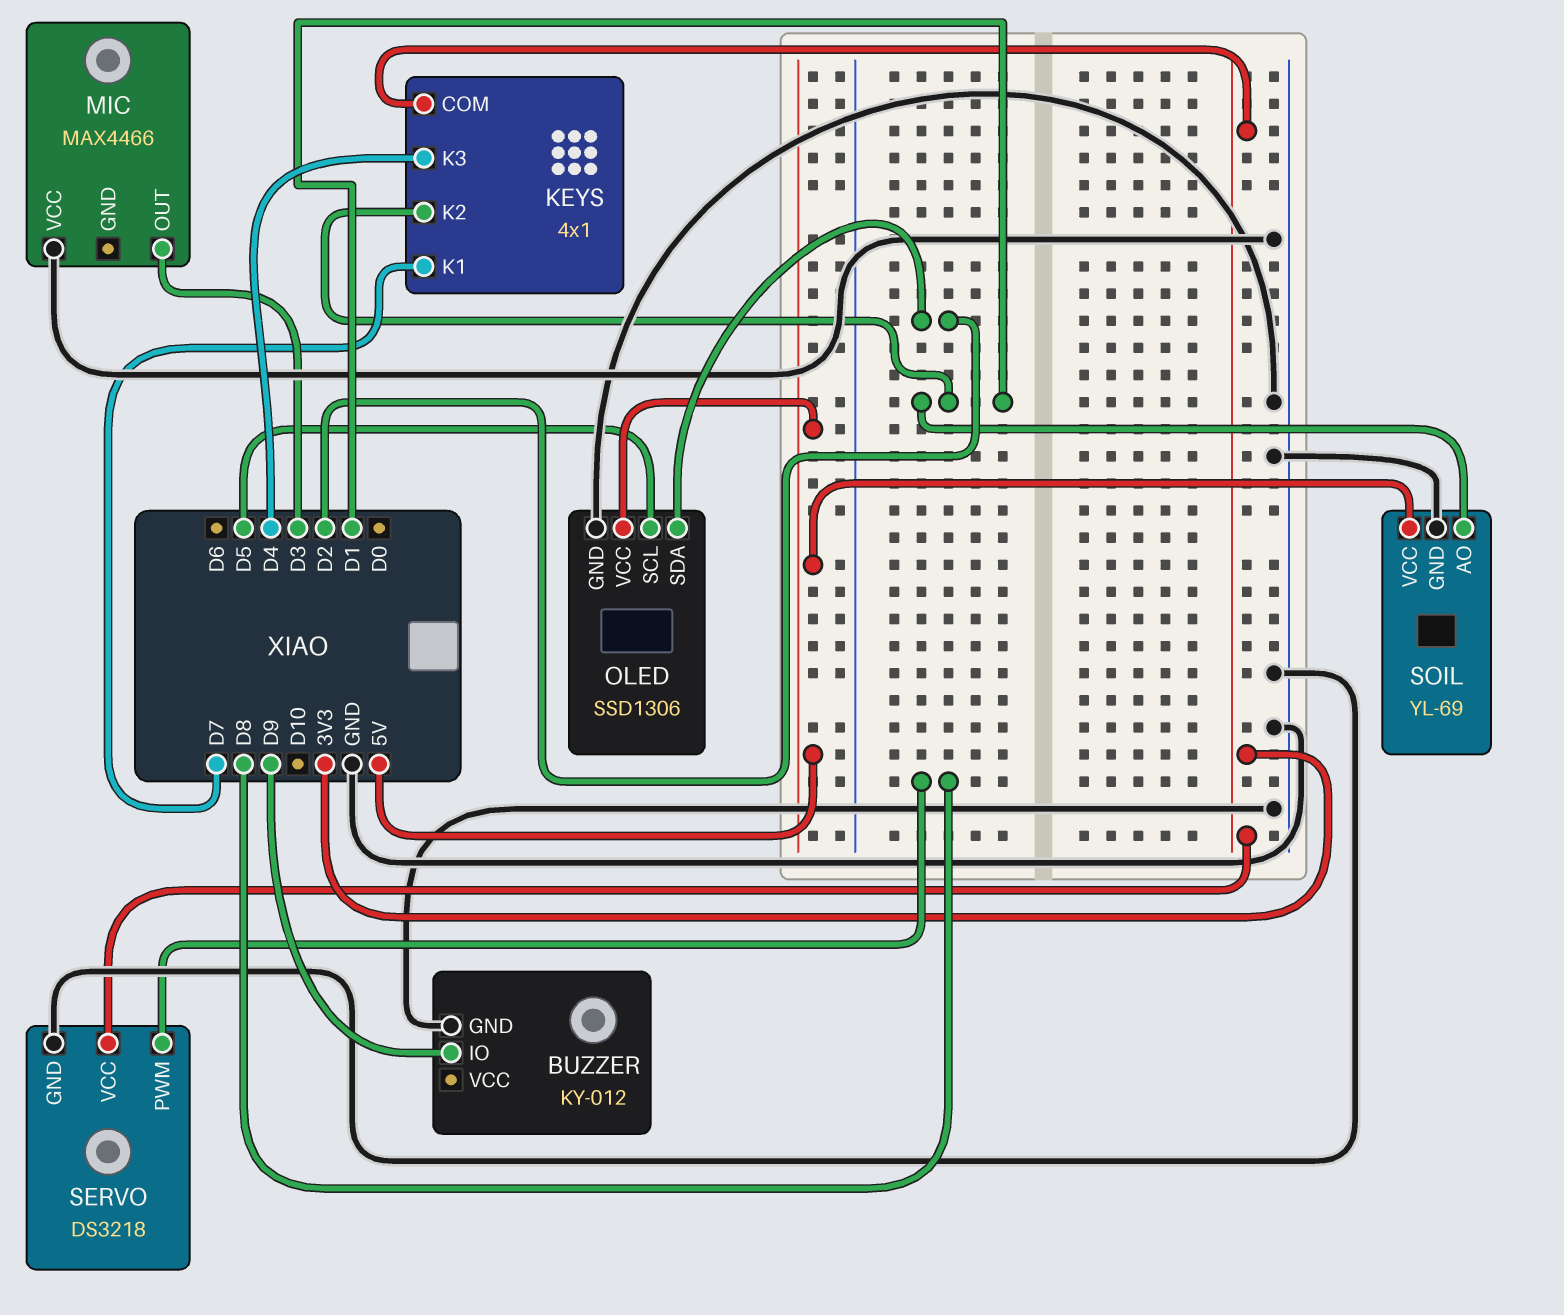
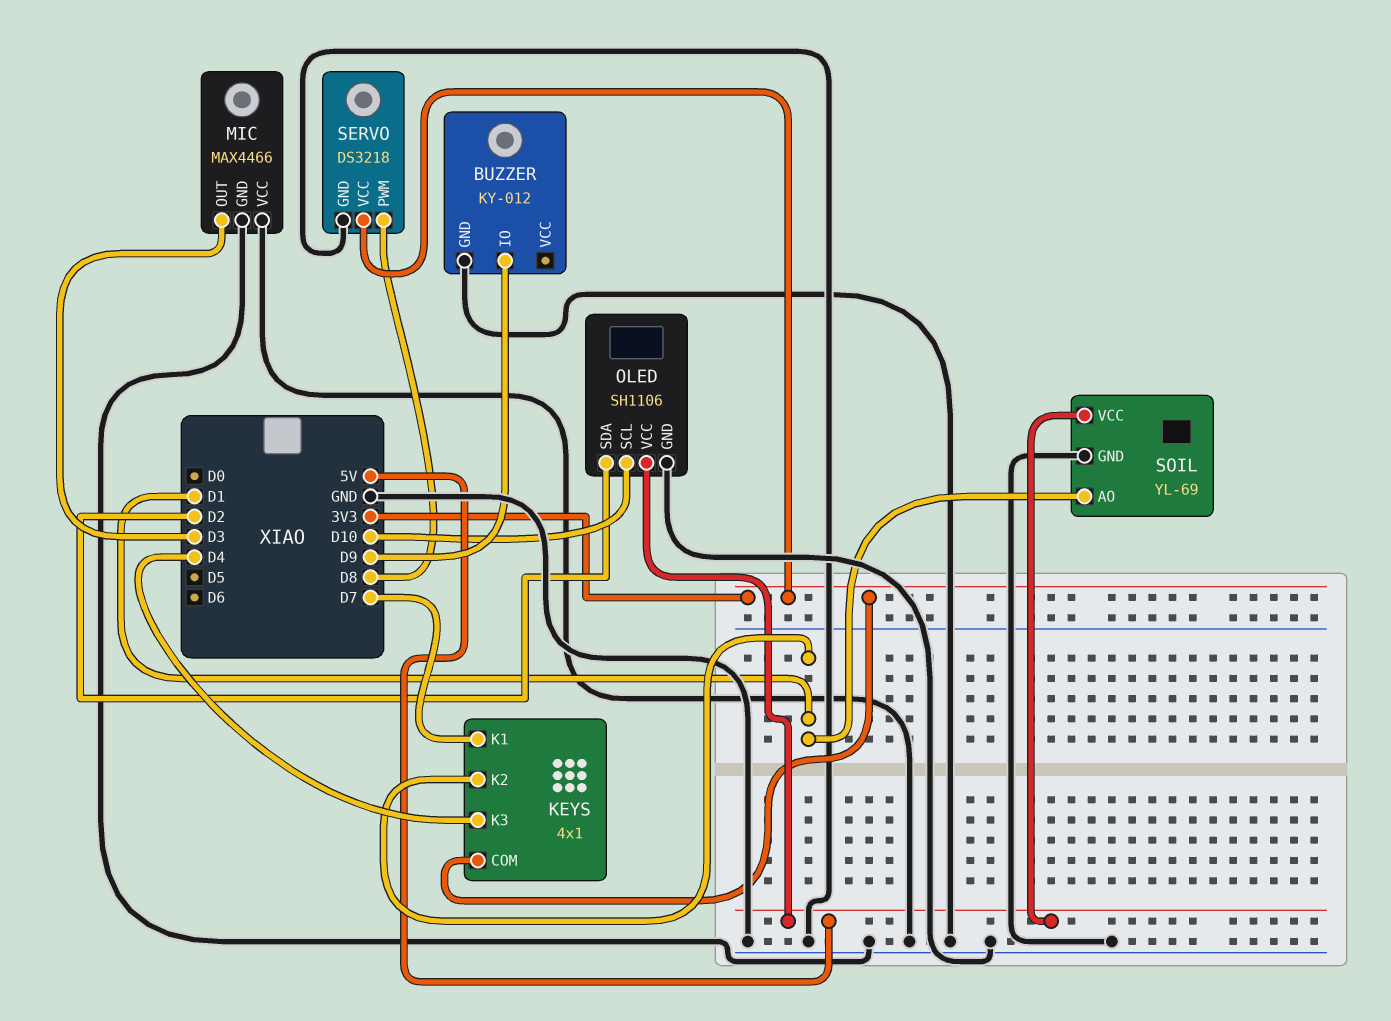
MIC pin GND: none -> GND
OLED: SSD1306 -> SH1106
OLED pin SCL: D5 -> D10

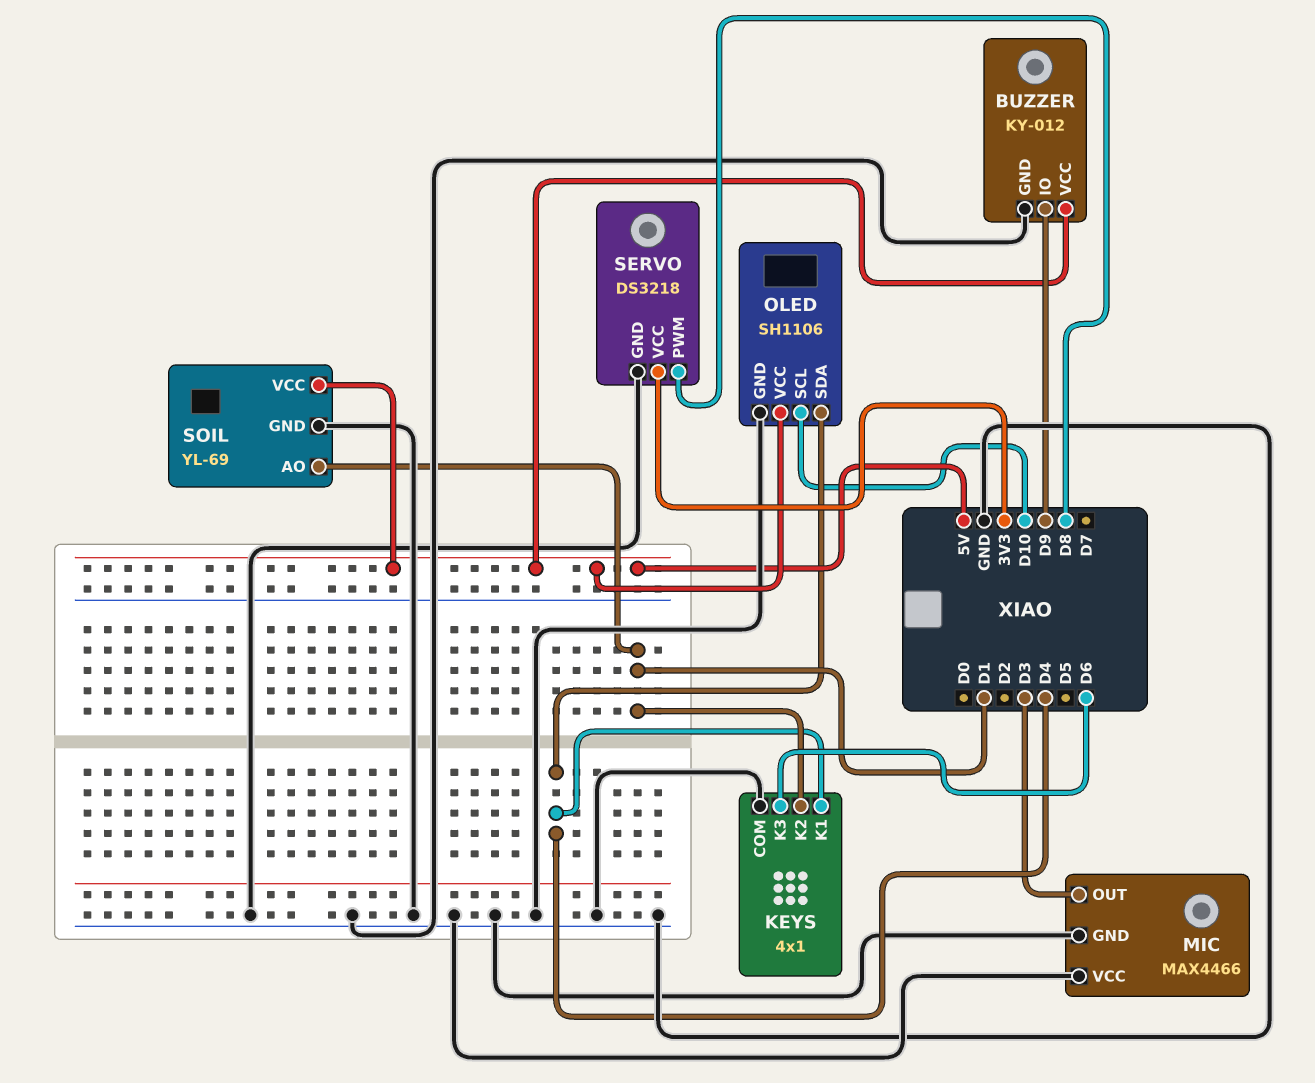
BUZZER pin VCC: none -> 5V
KEYS pin COM: 3V3 -> GND
KEYS pin K1: D7 -> D4
KEYS pin K3: D4 -> D6
OLED pin SDA: D2 -> D4

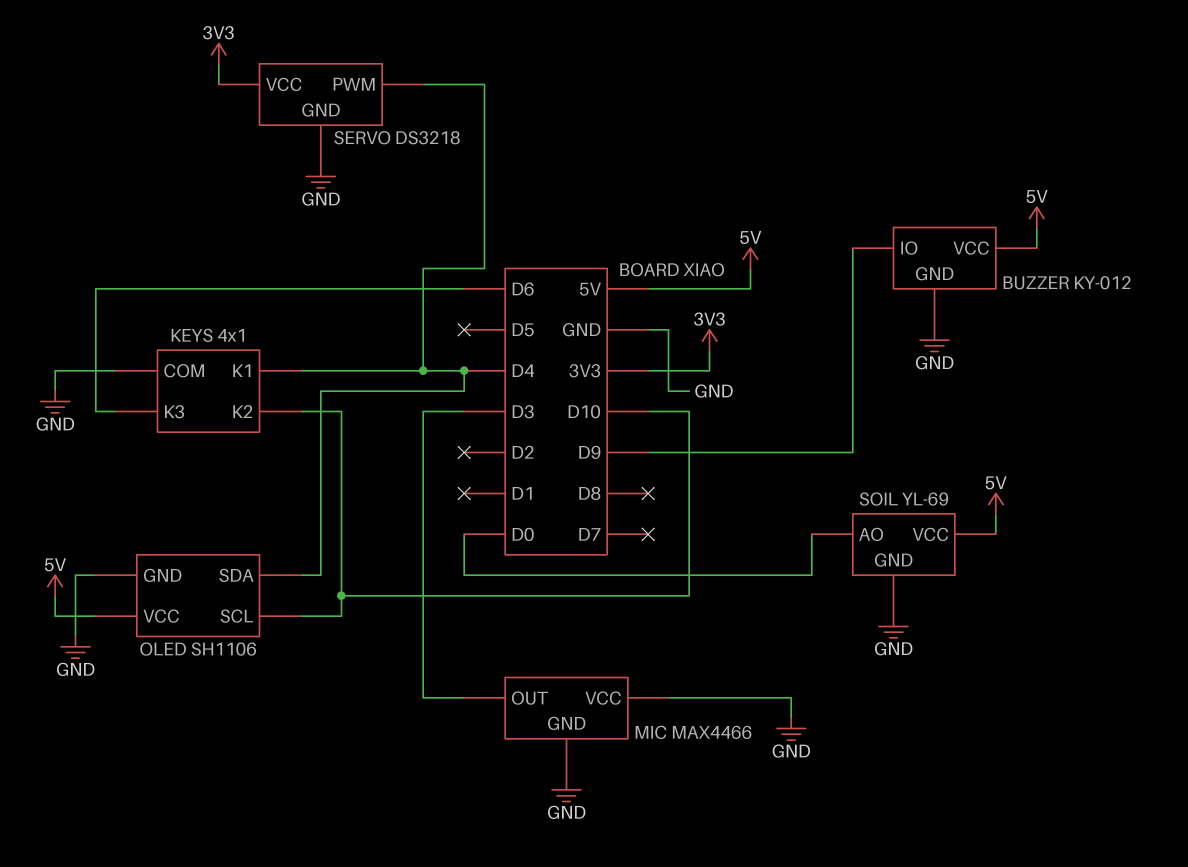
KEYS pin K2: D1 -> D10
SERVO pin PWM: D8 -> D4
SOIL pin AO: D1 -> D0

